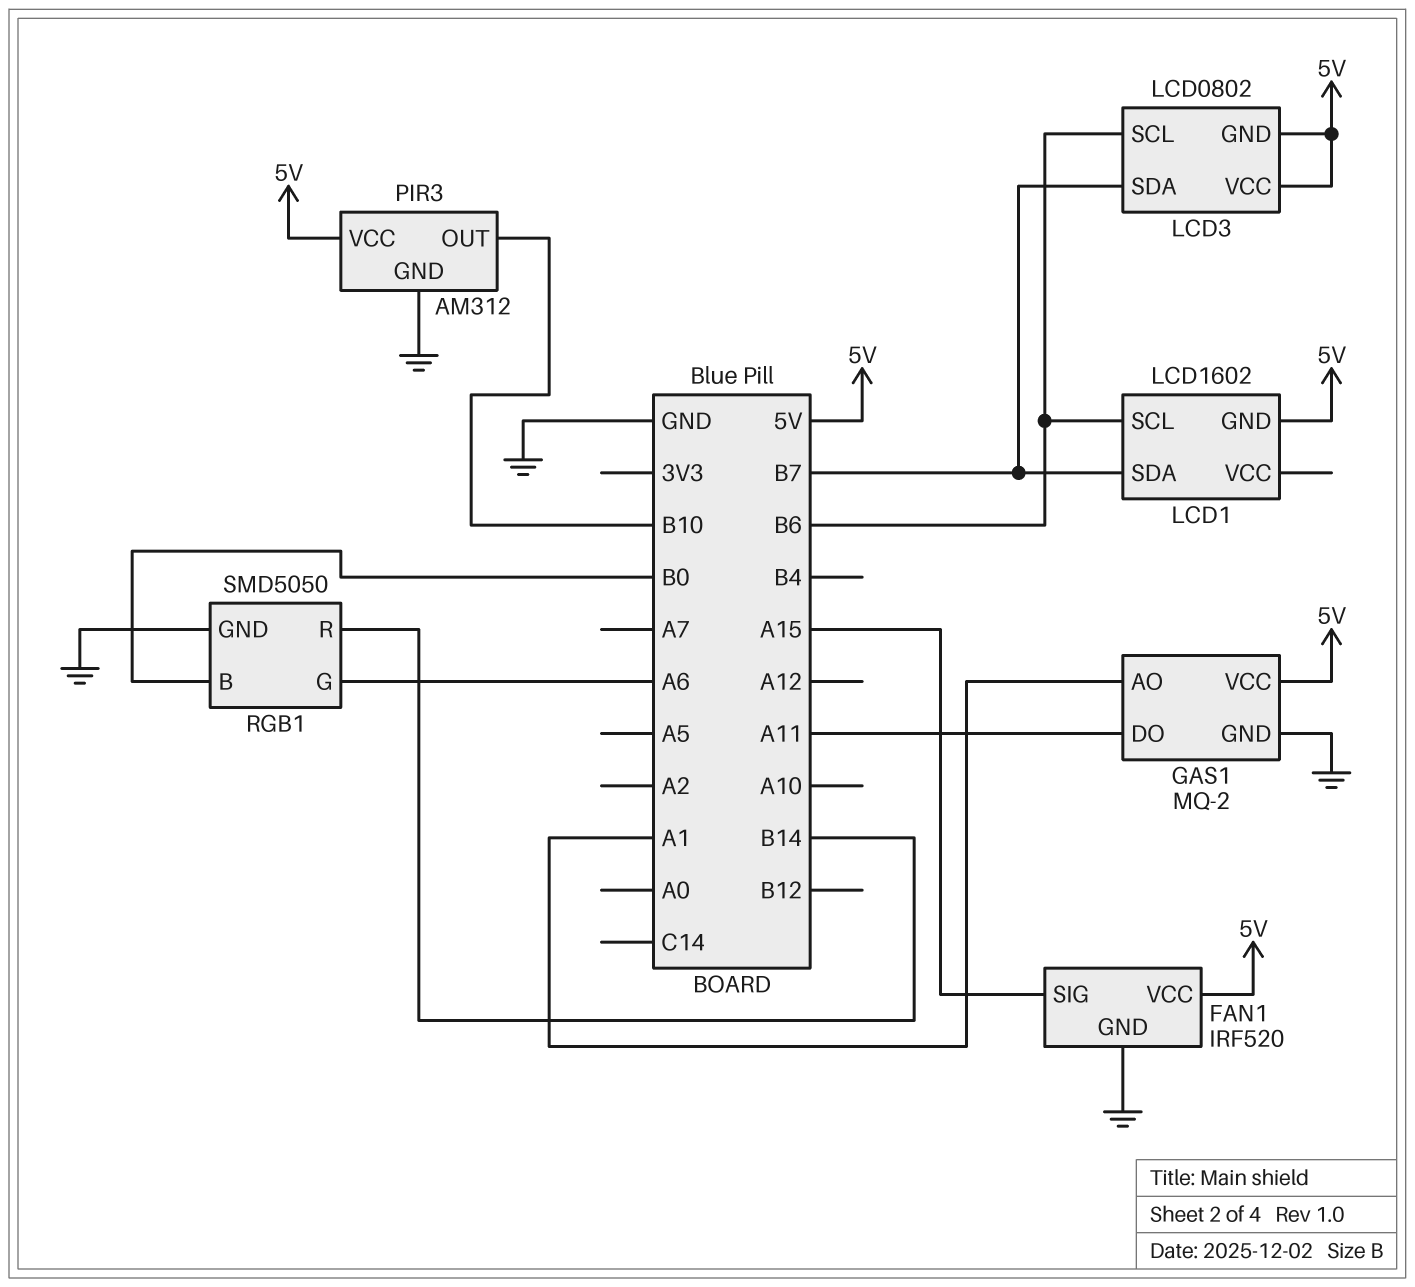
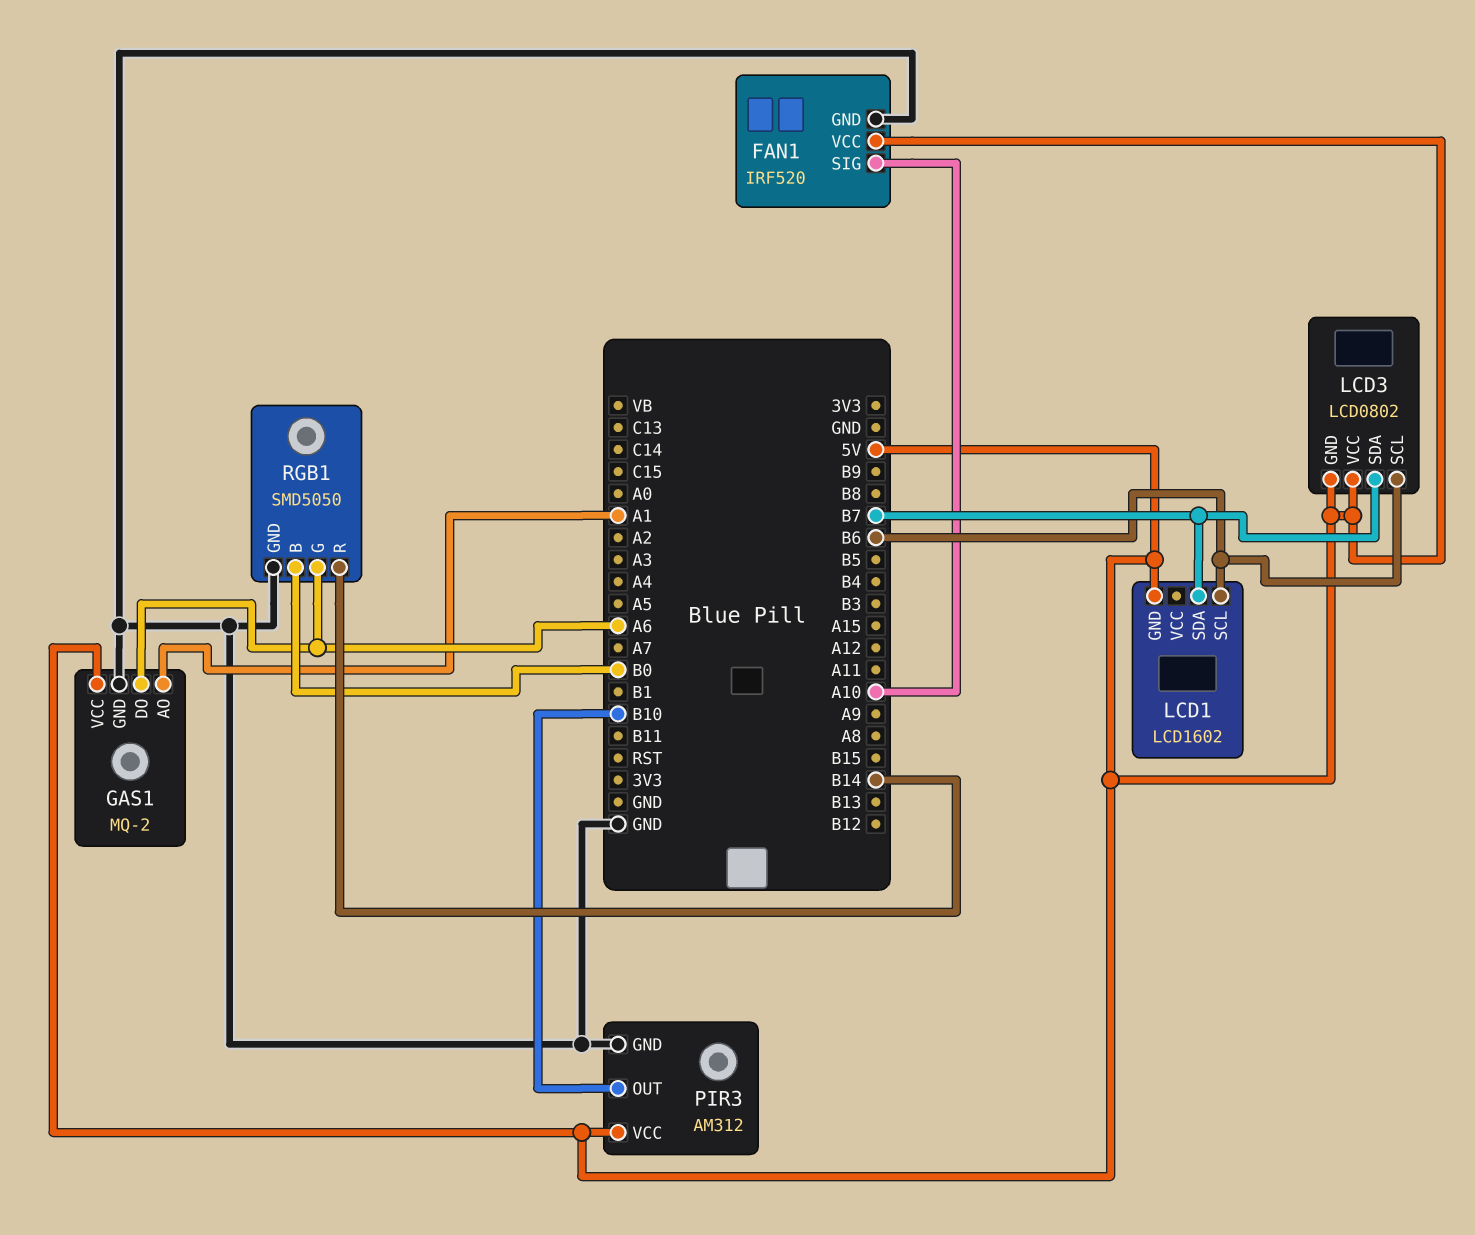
FAN1 pin SIG: A15 -> A10
GAS1 pin DO: A11 -> A6

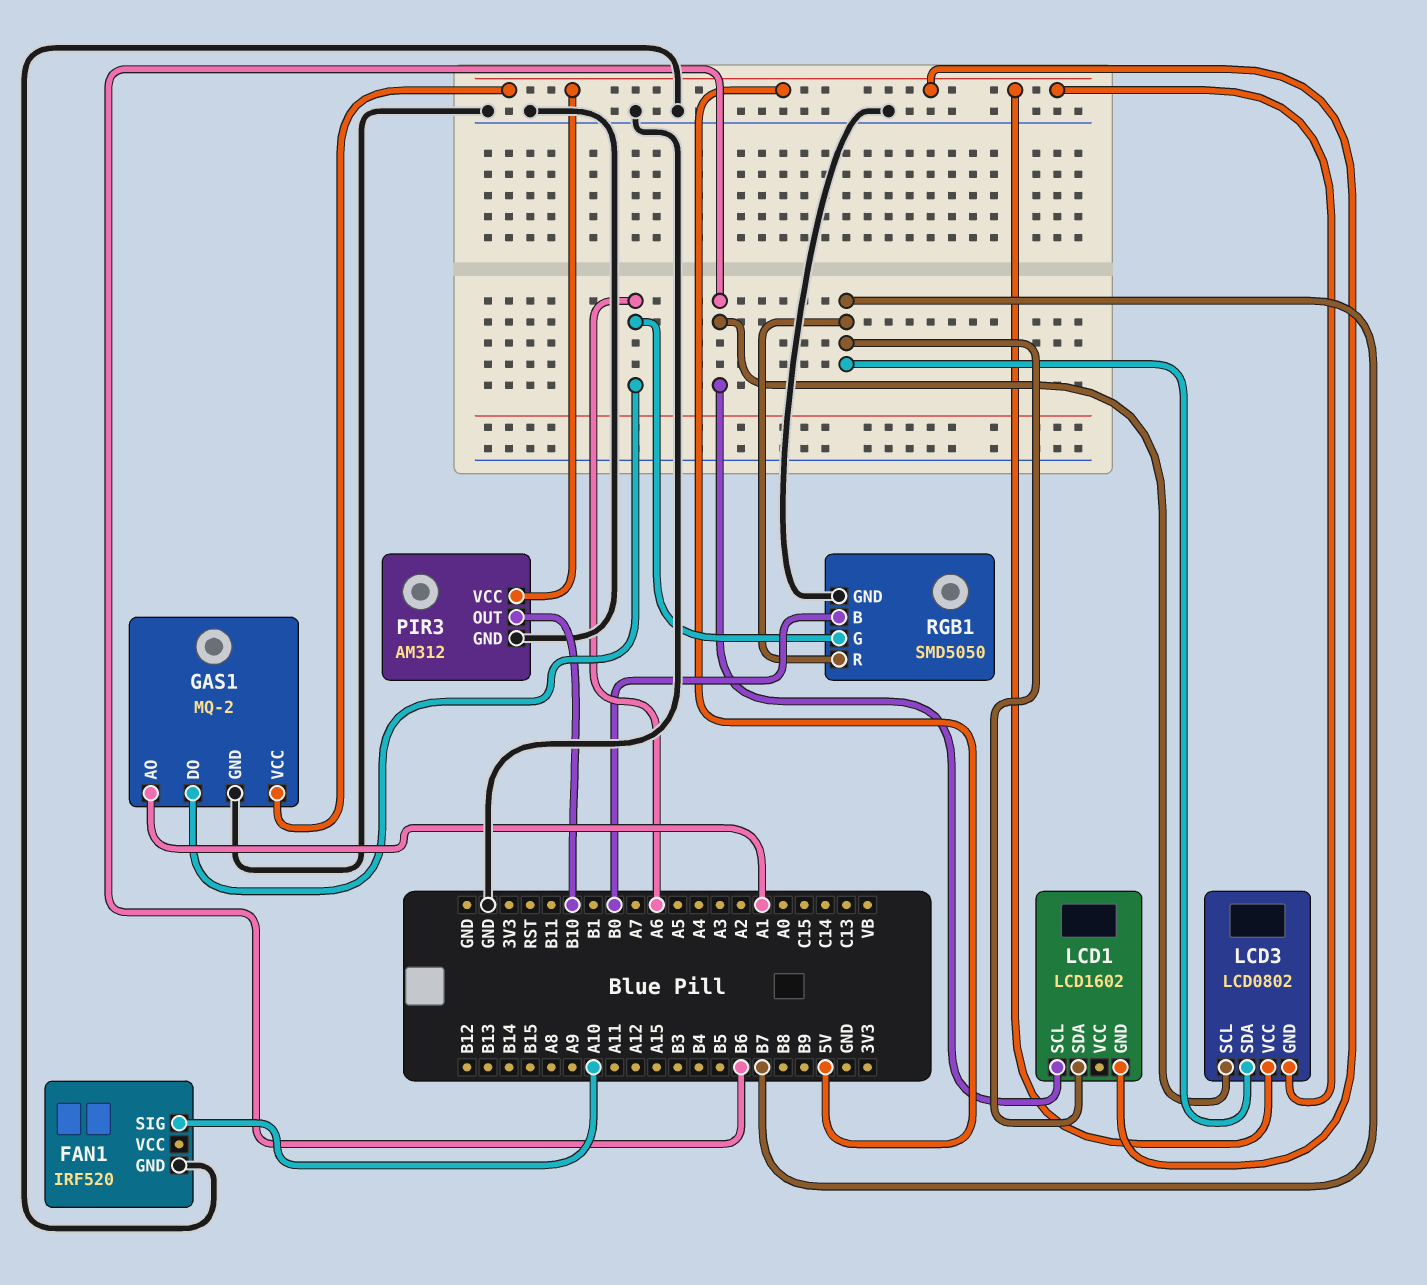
FAN1 pin VCC: 5V -> none
RGB1 pin R: B14 -> B7

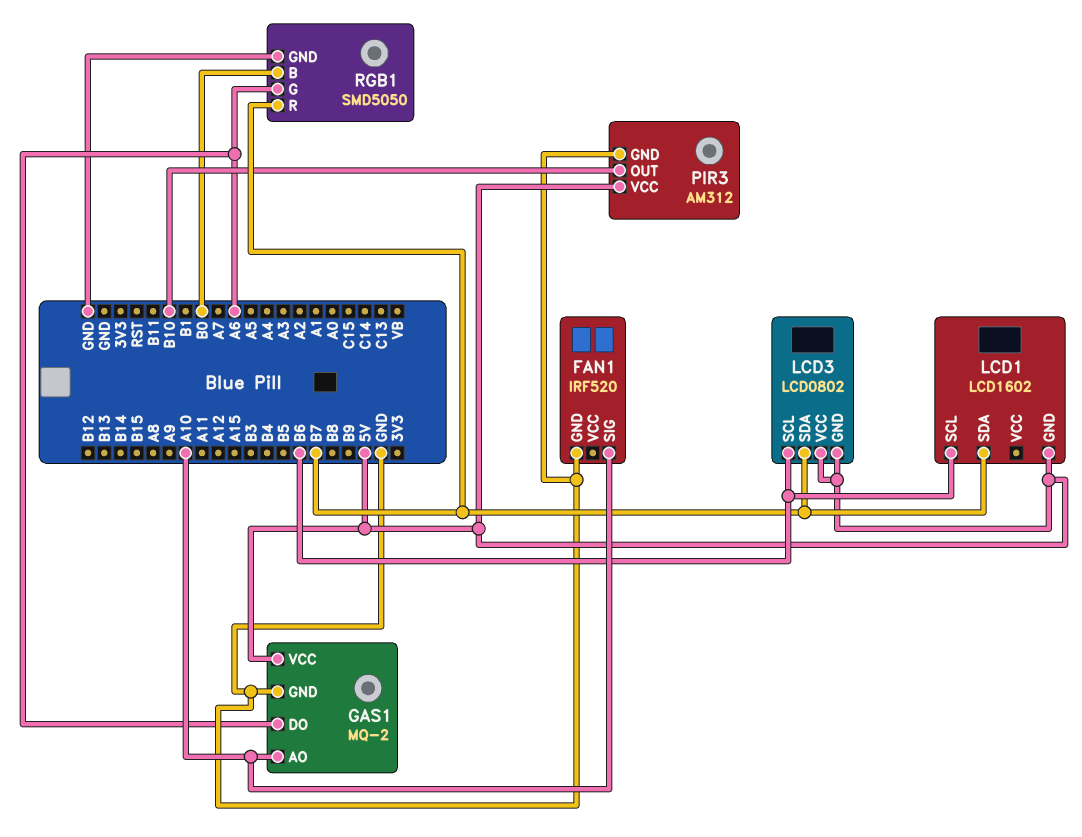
GAS1 pin AO: A1 -> A10

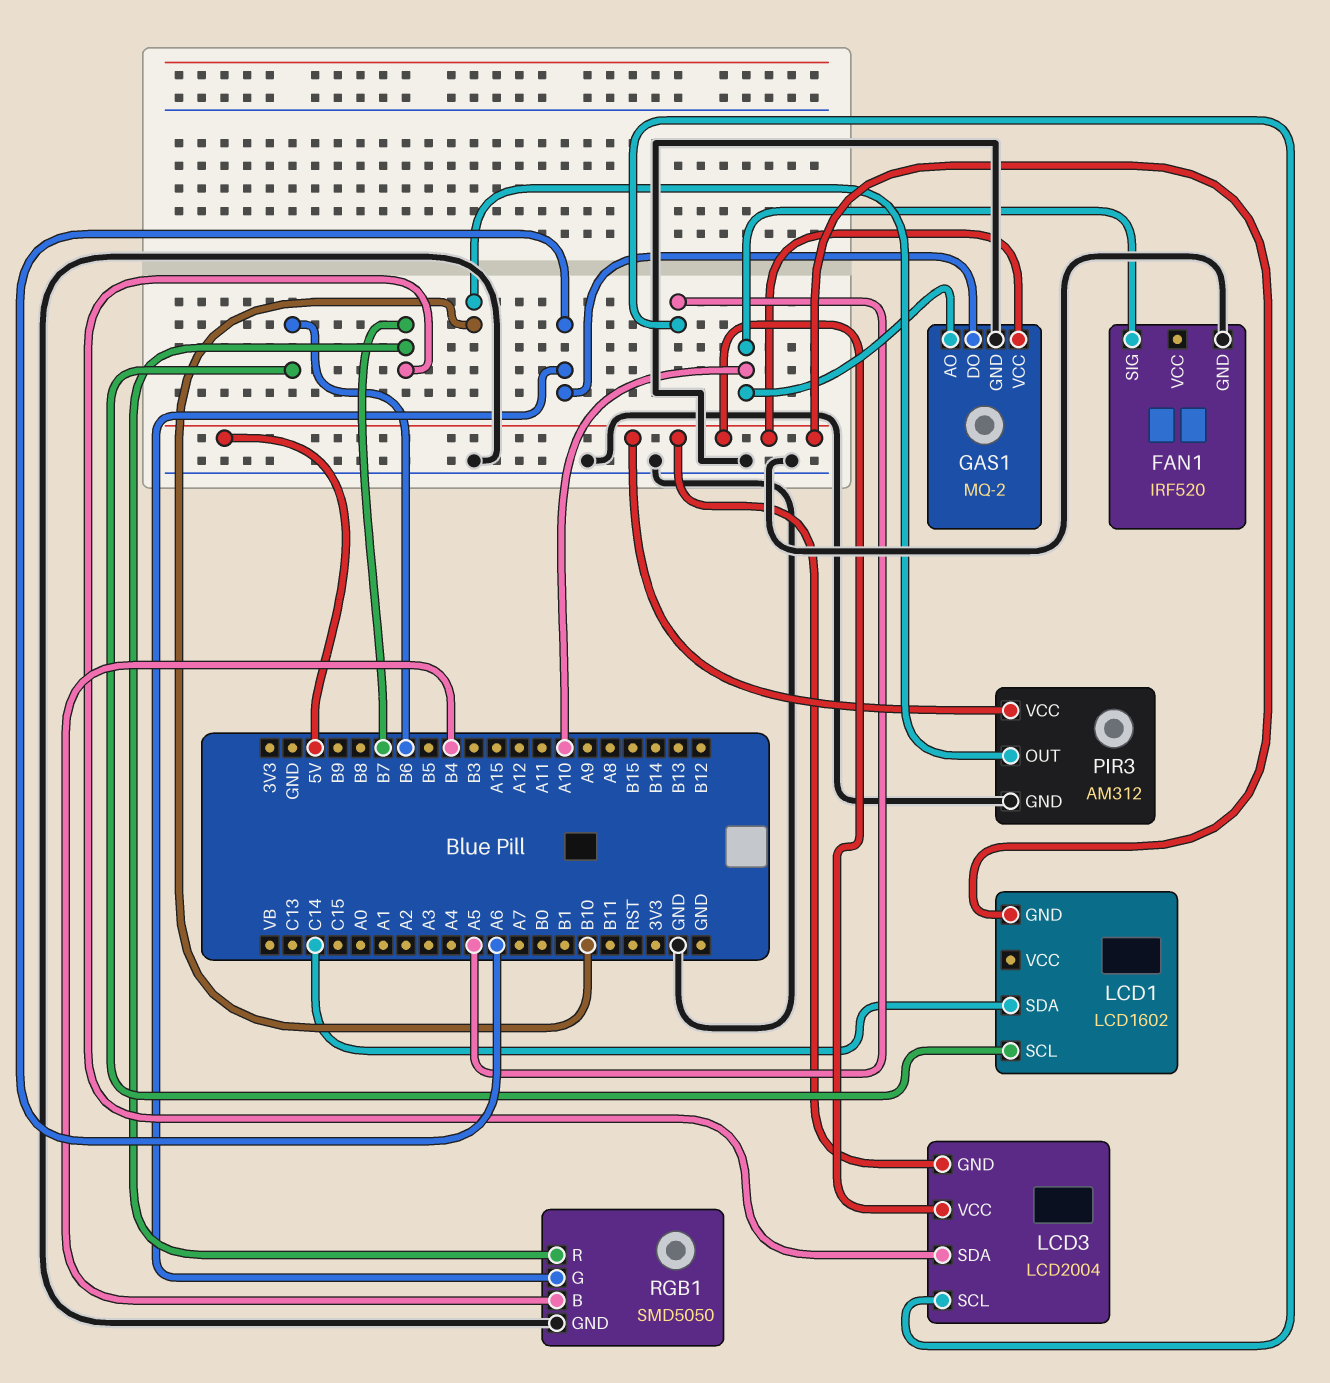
LCD1 pin SDA: B7 -> C14
LCD3: LCD0802 -> LCD2004
LCD3 pin SCL: B6 -> A5
RGB1 pin B: B0 -> B4

